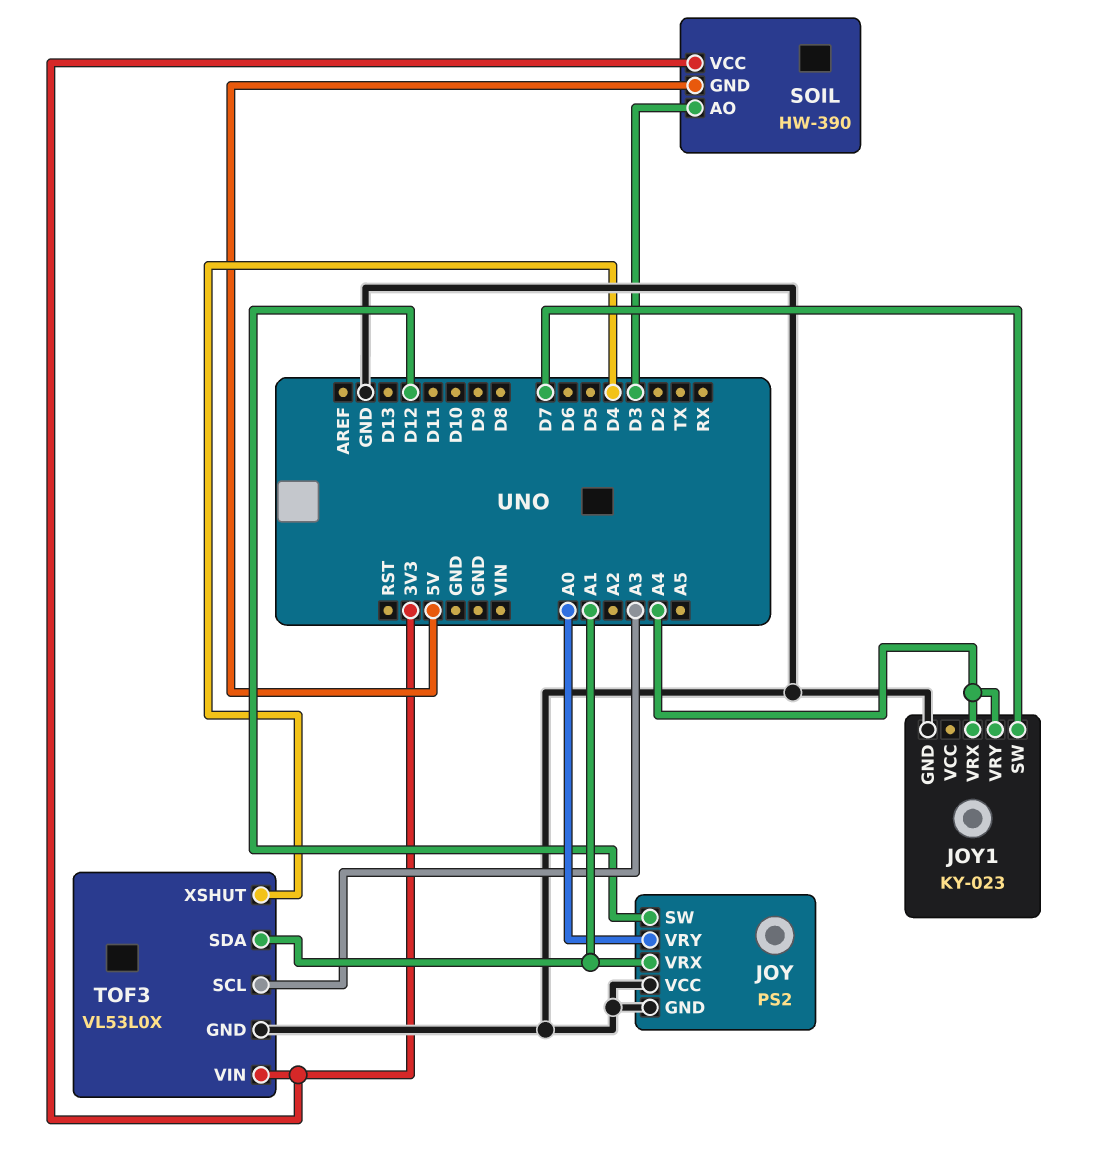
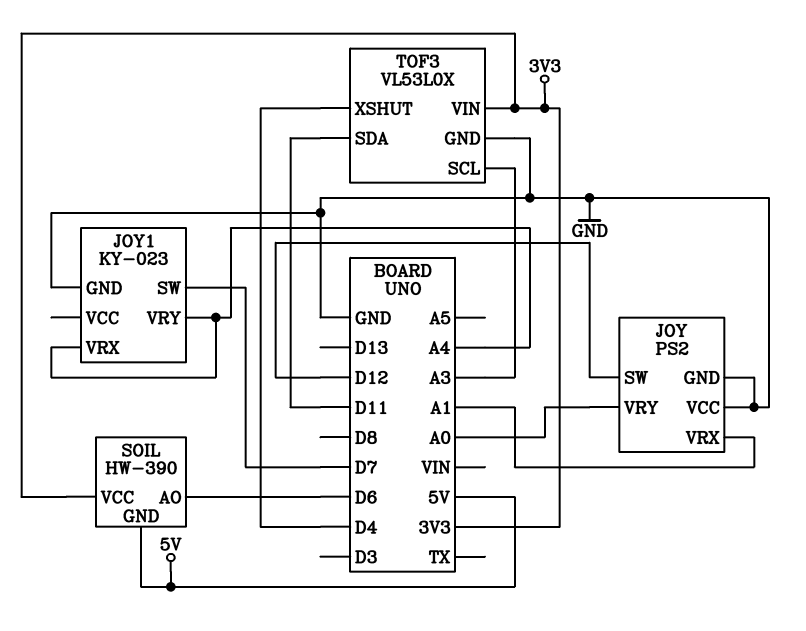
SOIL pin AO: D3 -> D6
TOF3 pin SDA: A1 -> D11

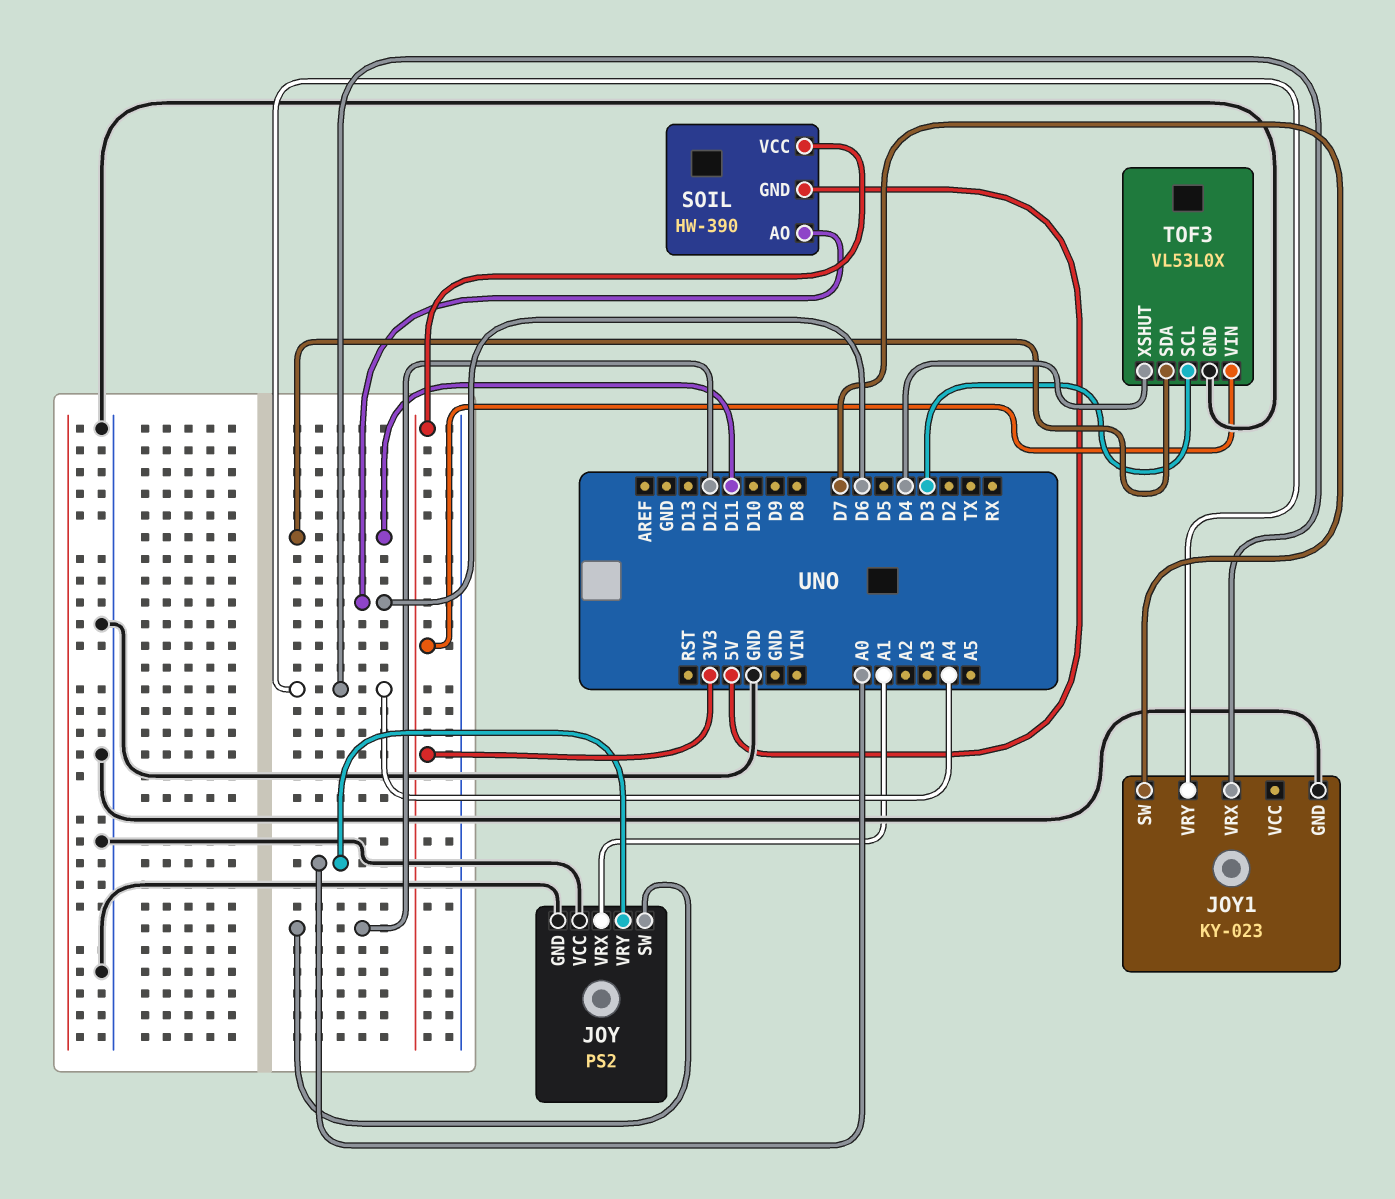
TOF3 pin SCL: A3 -> D3

